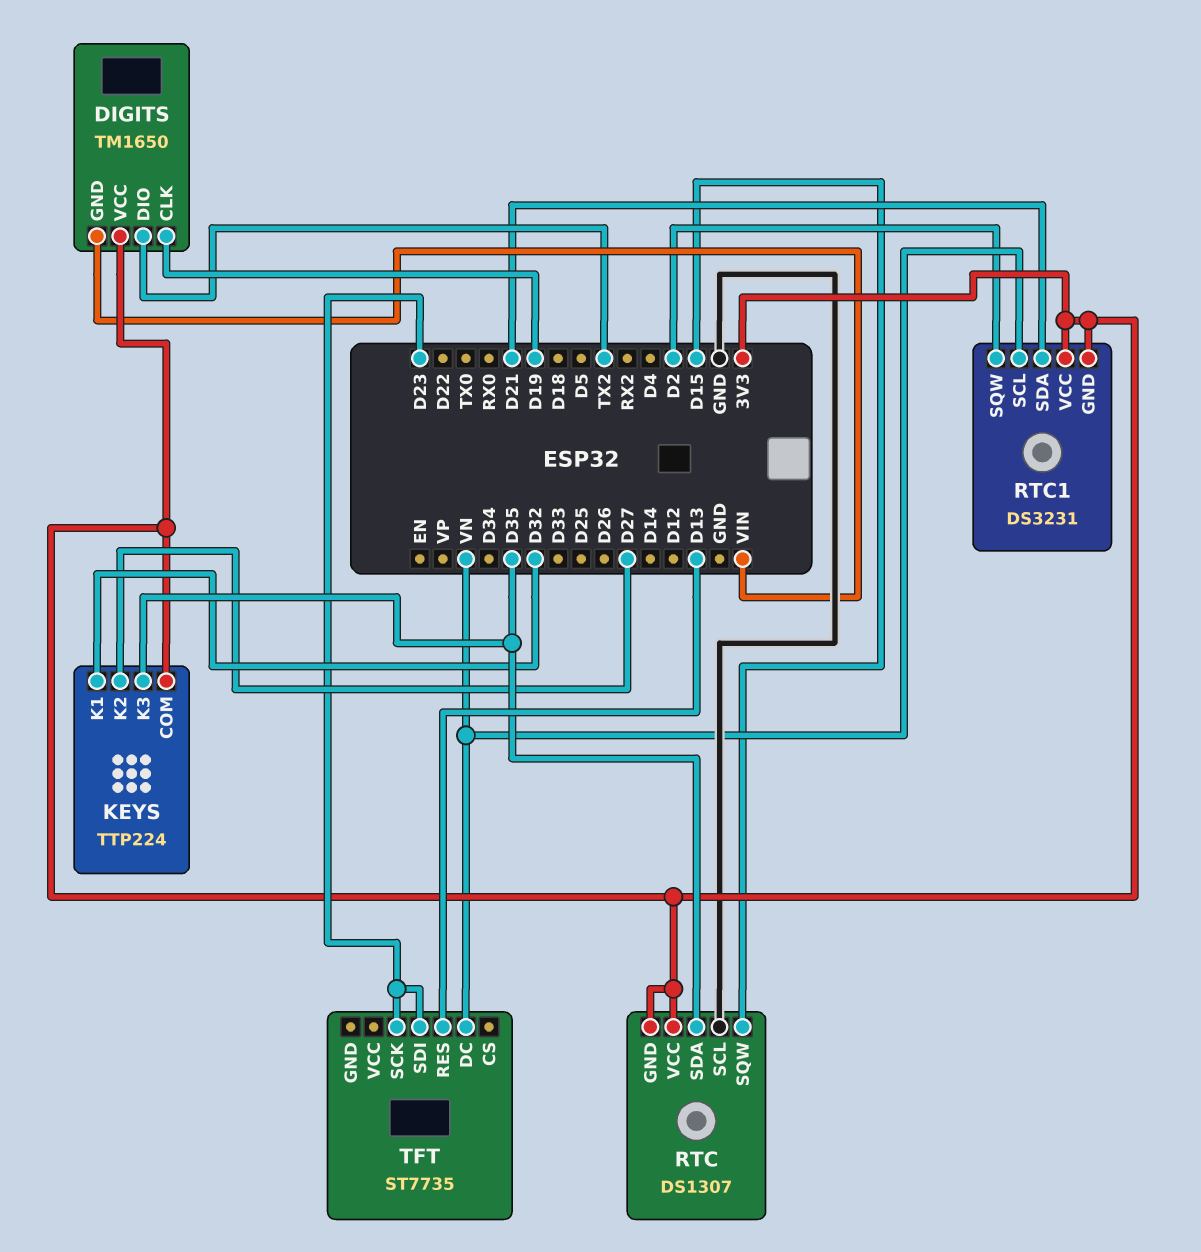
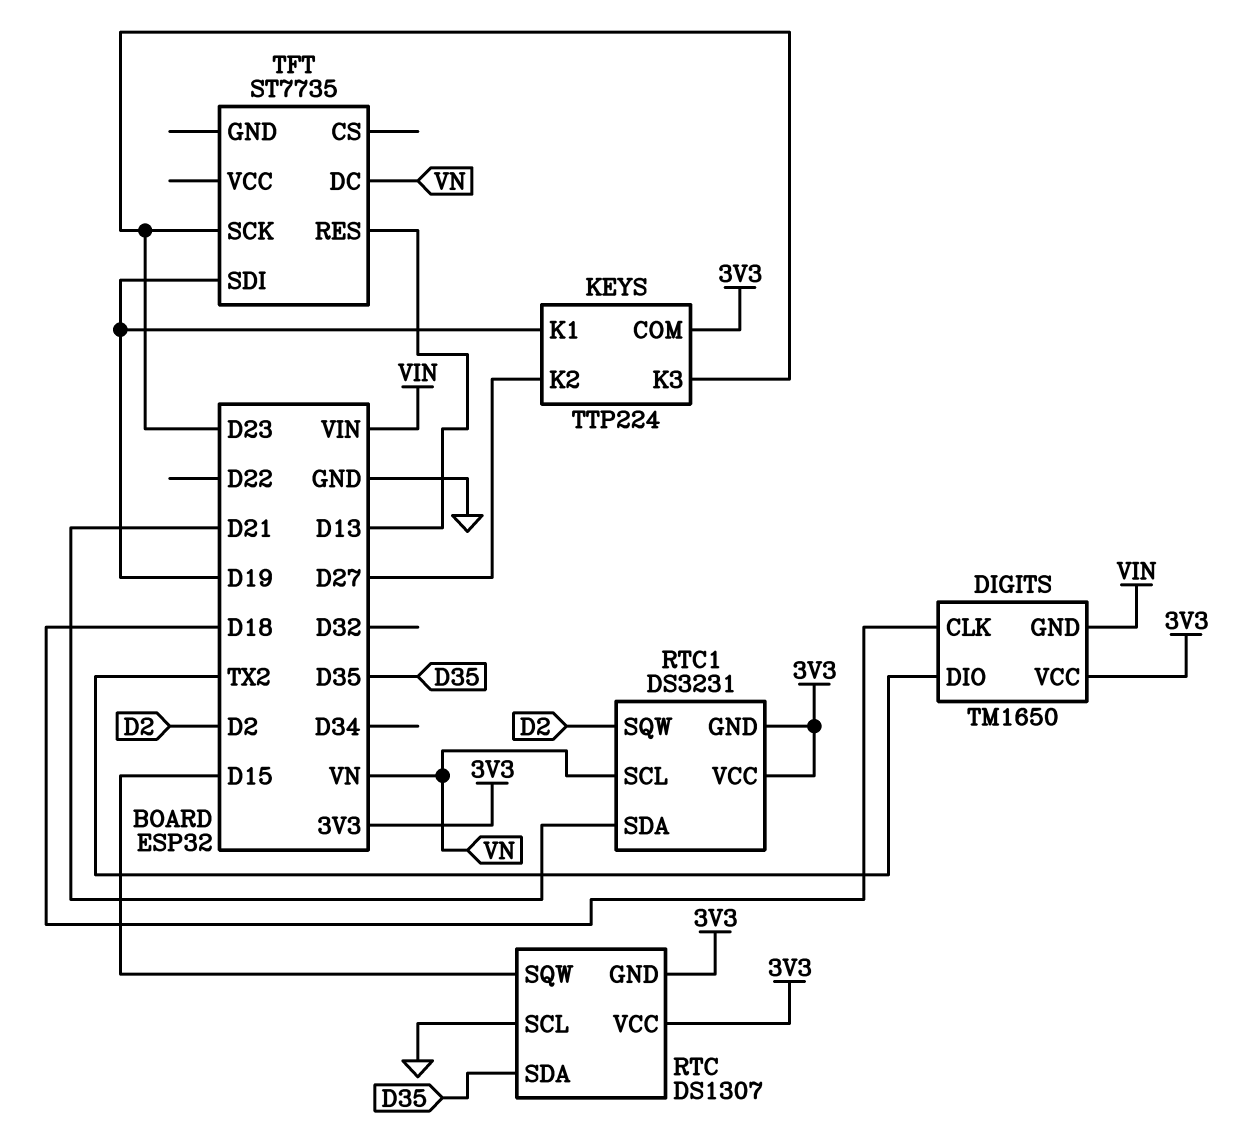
DIGITS pin CLK: D19 -> D18
KEYS pin K1: D32 -> D19
KEYS pin K3: D35 -> D23
TFT pin SDI: D23 -> D19

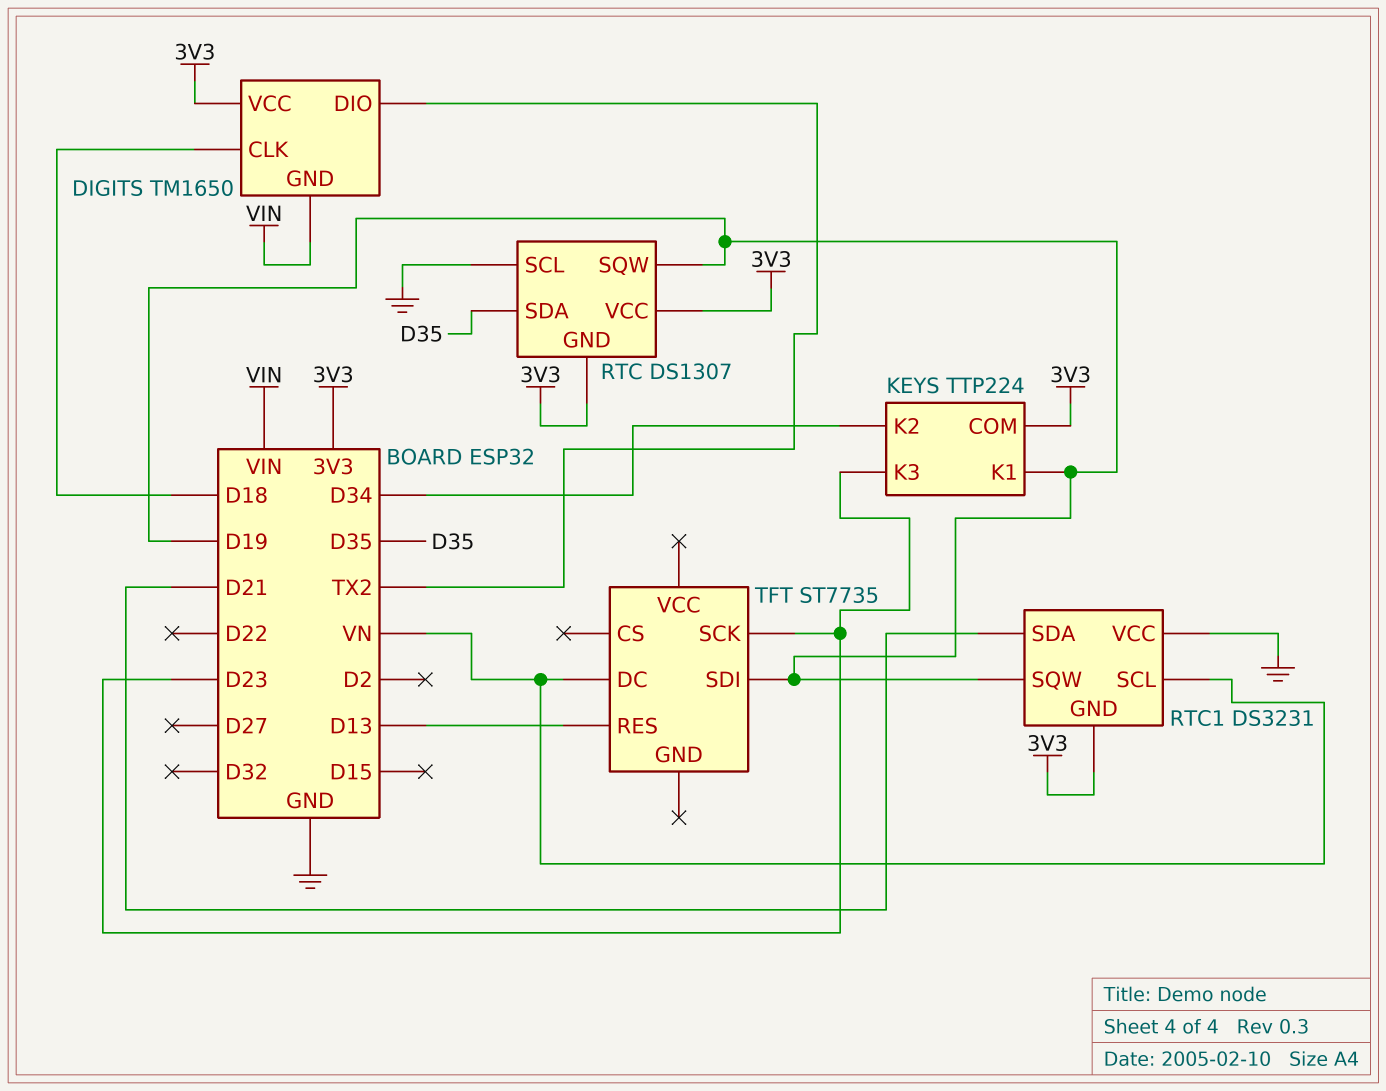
KEYS pin K2: D27 -> D34
RTC pin SQW: D15 -> D19
RTC1 pin SQW: D2 -> D19
RTC1 pin VCC: 3V3 -> GND

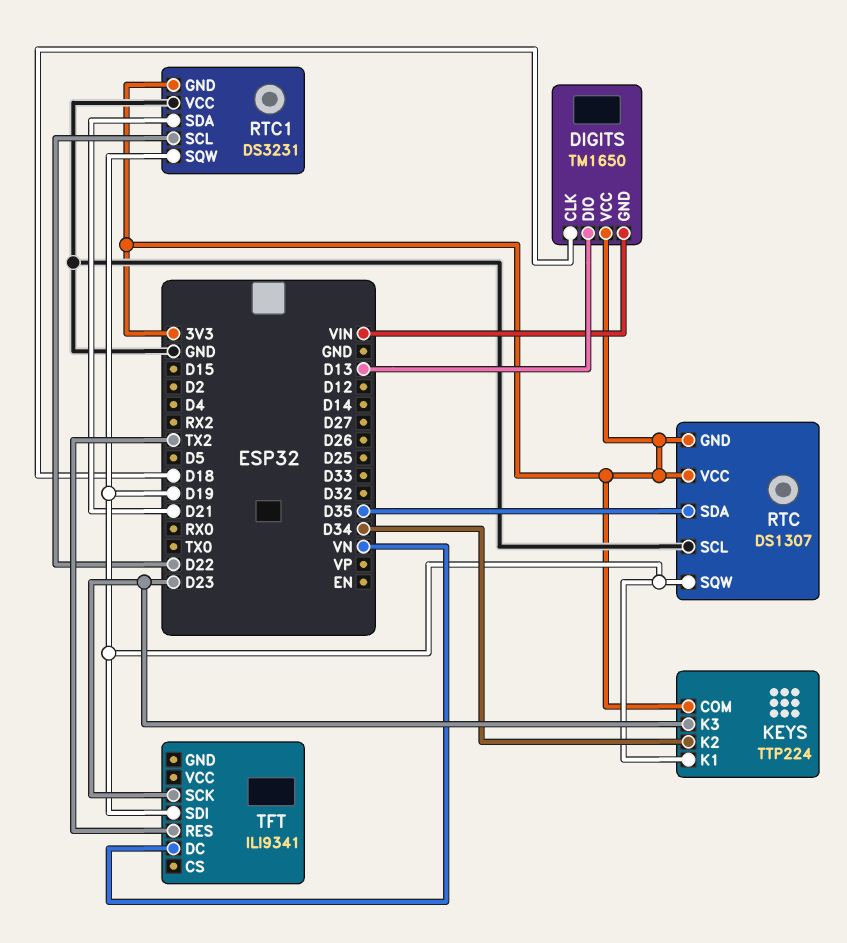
DIGITS pin DIO: TX2 -> D13
RTC1 pin SCL: VN -> D22
TFT: ST7735 -> ILI9341
TFT pin RES: D13 -> TX2

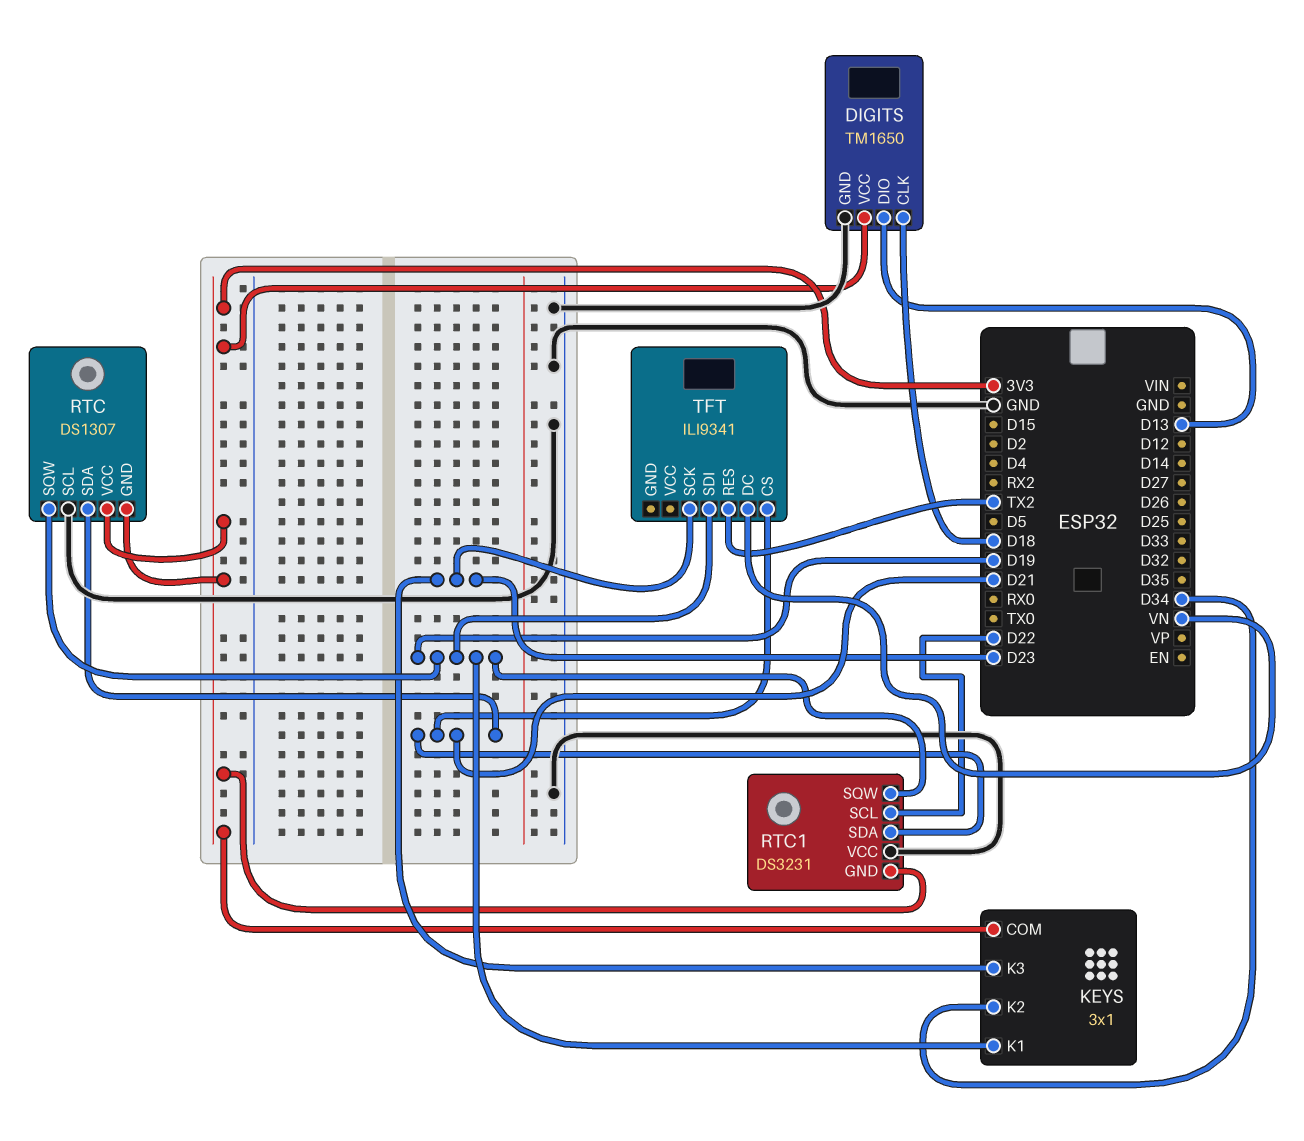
DIGITS pin GND: VIN -> GND
KEYS: TTP224 -> 3x1
RTC pin SDA: D35 -> D21
TFT pin CS: none -> D21

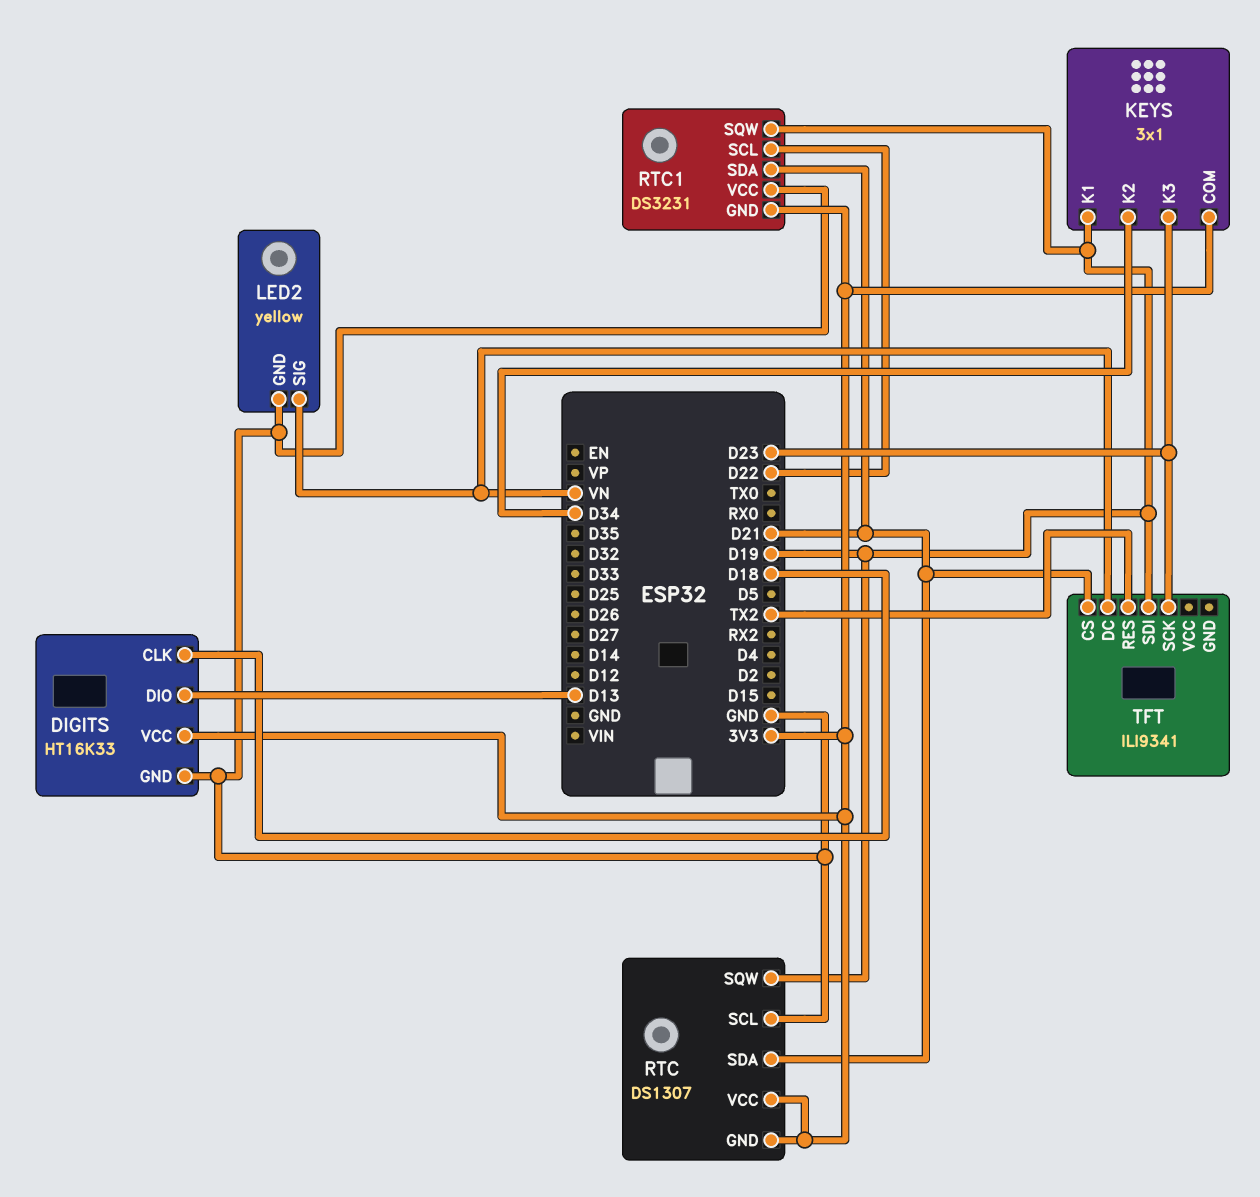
DIGITS: TM1650 -> HT16K33
LED2: none -> yellow
LED2 pin GND: none -> GND
LED2 pin SIG: none -> VN

